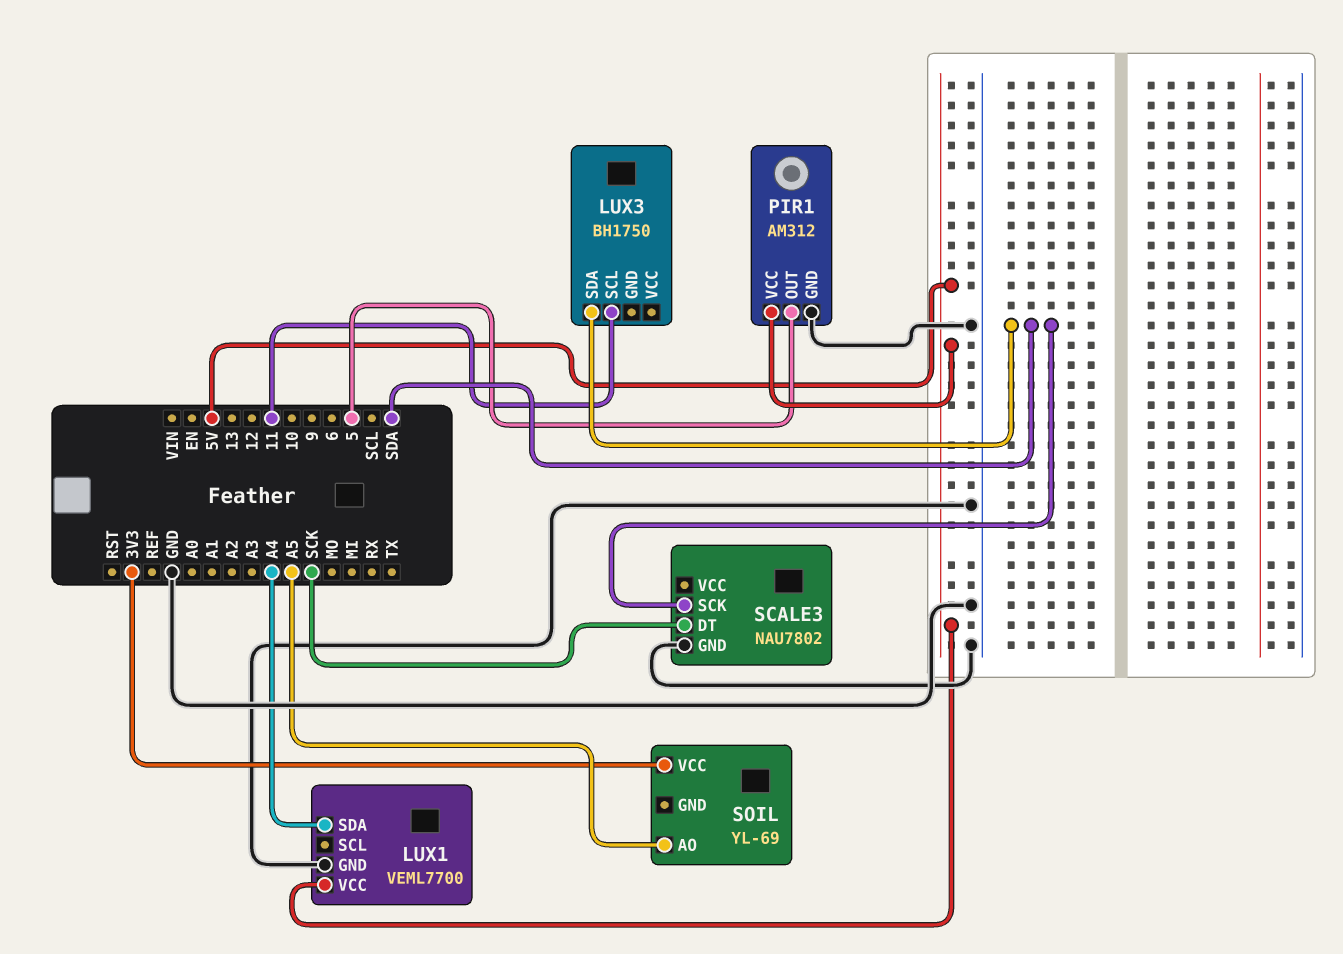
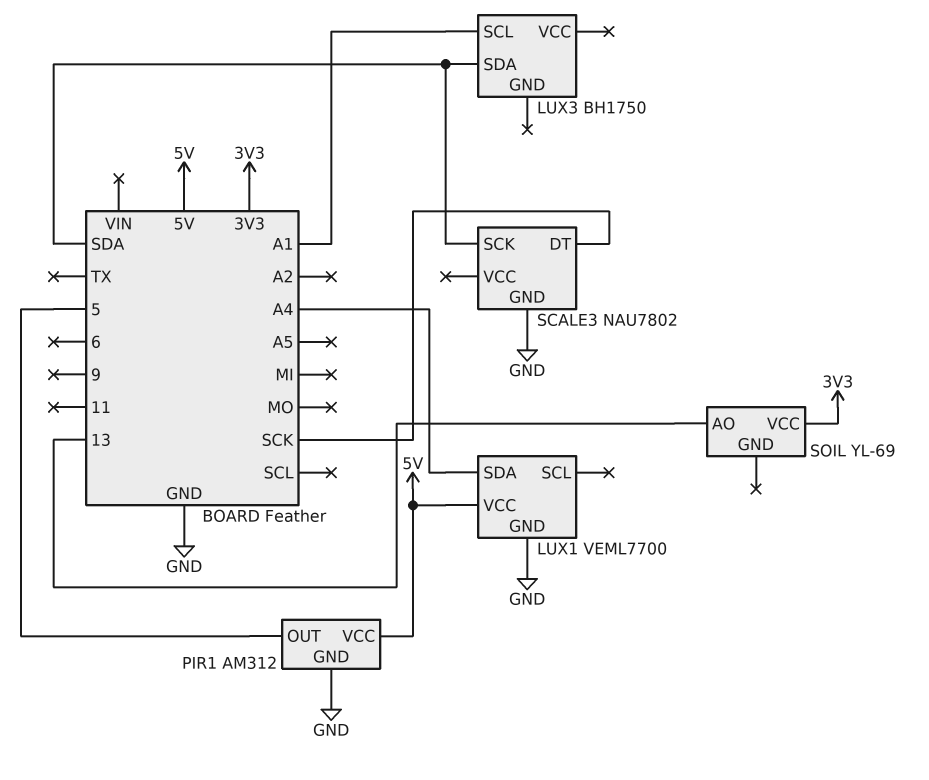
LUX3 pin SCL: 11 -> A1
SOIL pin AO: A5 -> 13

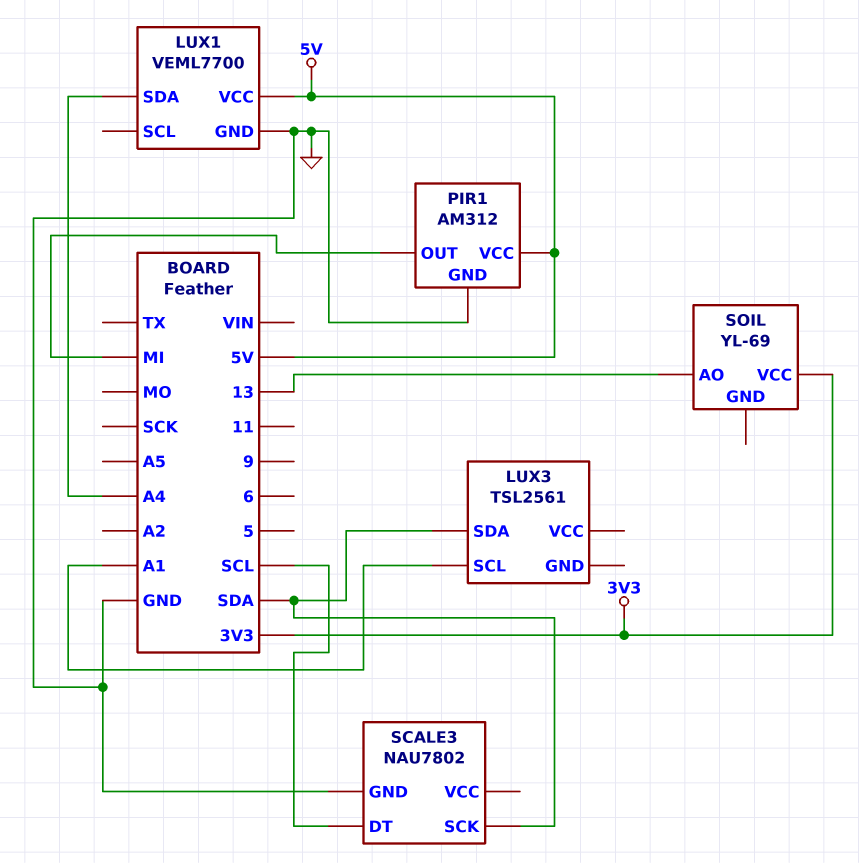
LUX3: BH1750 -> TSL2561
PIR1 pin OUT: 5 -> MI
SCALE3 pin DT: SCK -> SCL

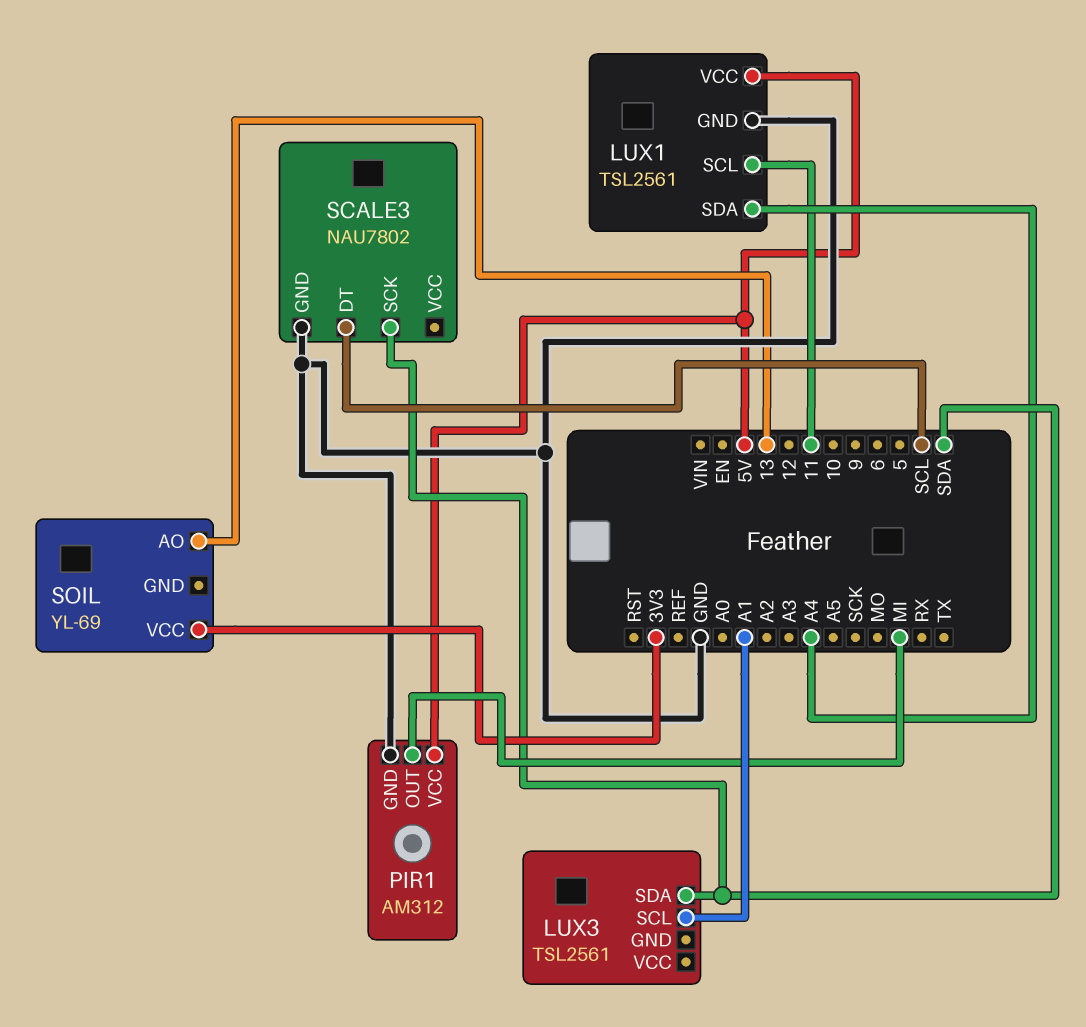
LUX1: VEML7700 -> TSL2561
LUX1 pin SCL: none -> 11

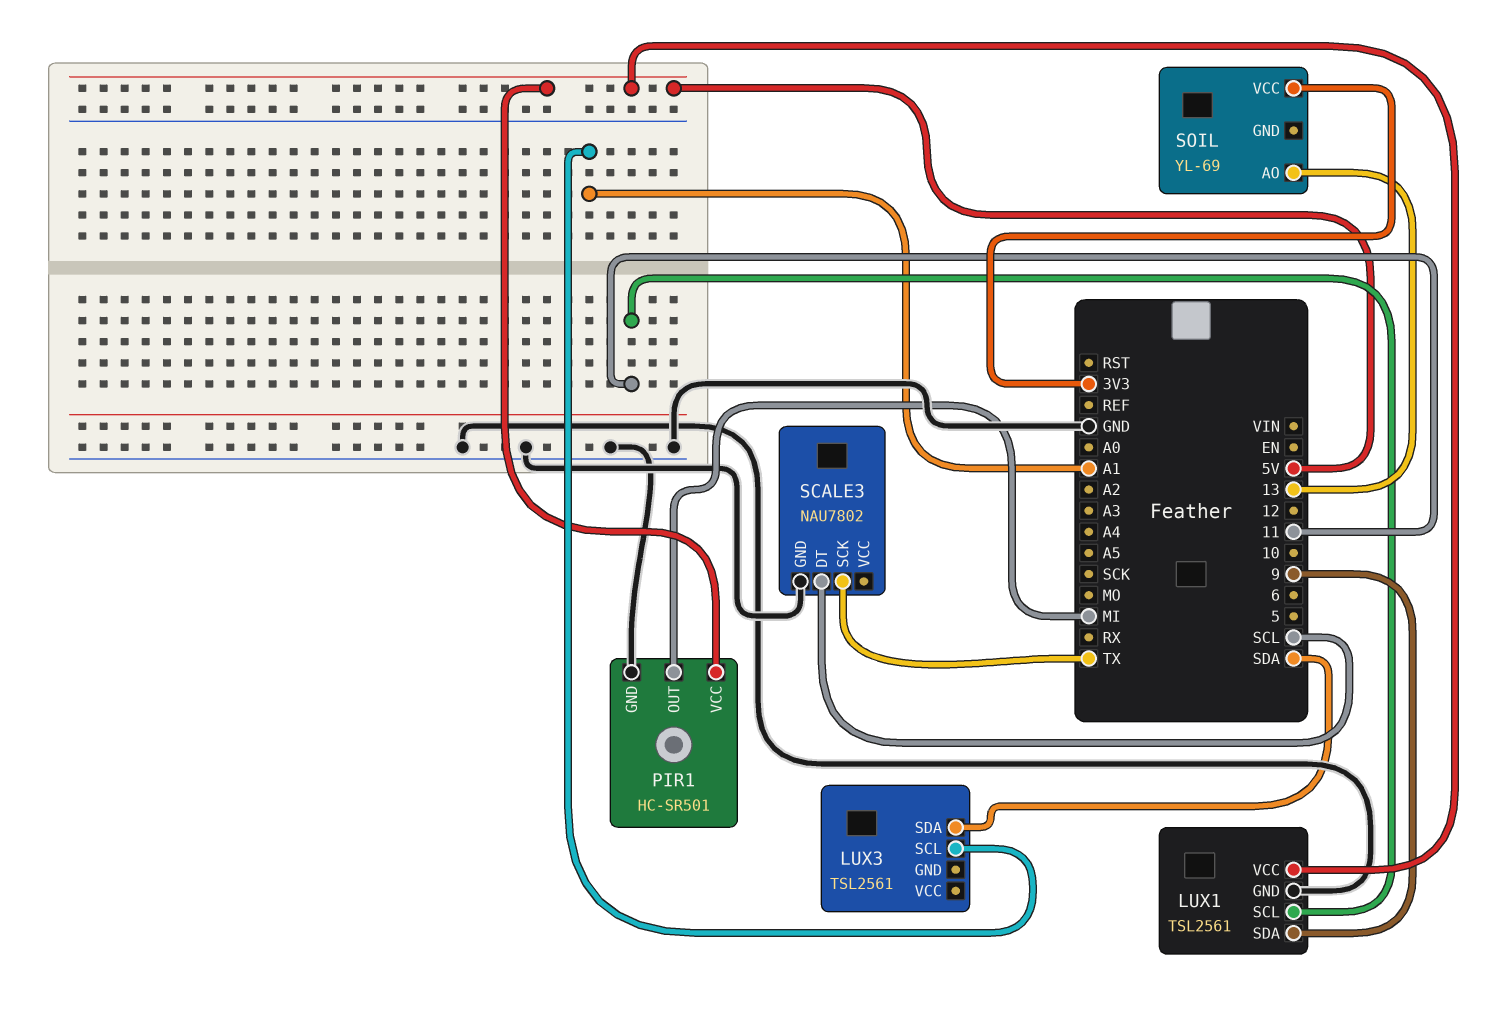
LUX1 pin SDA: A4 -> 9
PIR1: AM312 -> HC-SR501
SCALE3 pin SCK: SDA -> TX

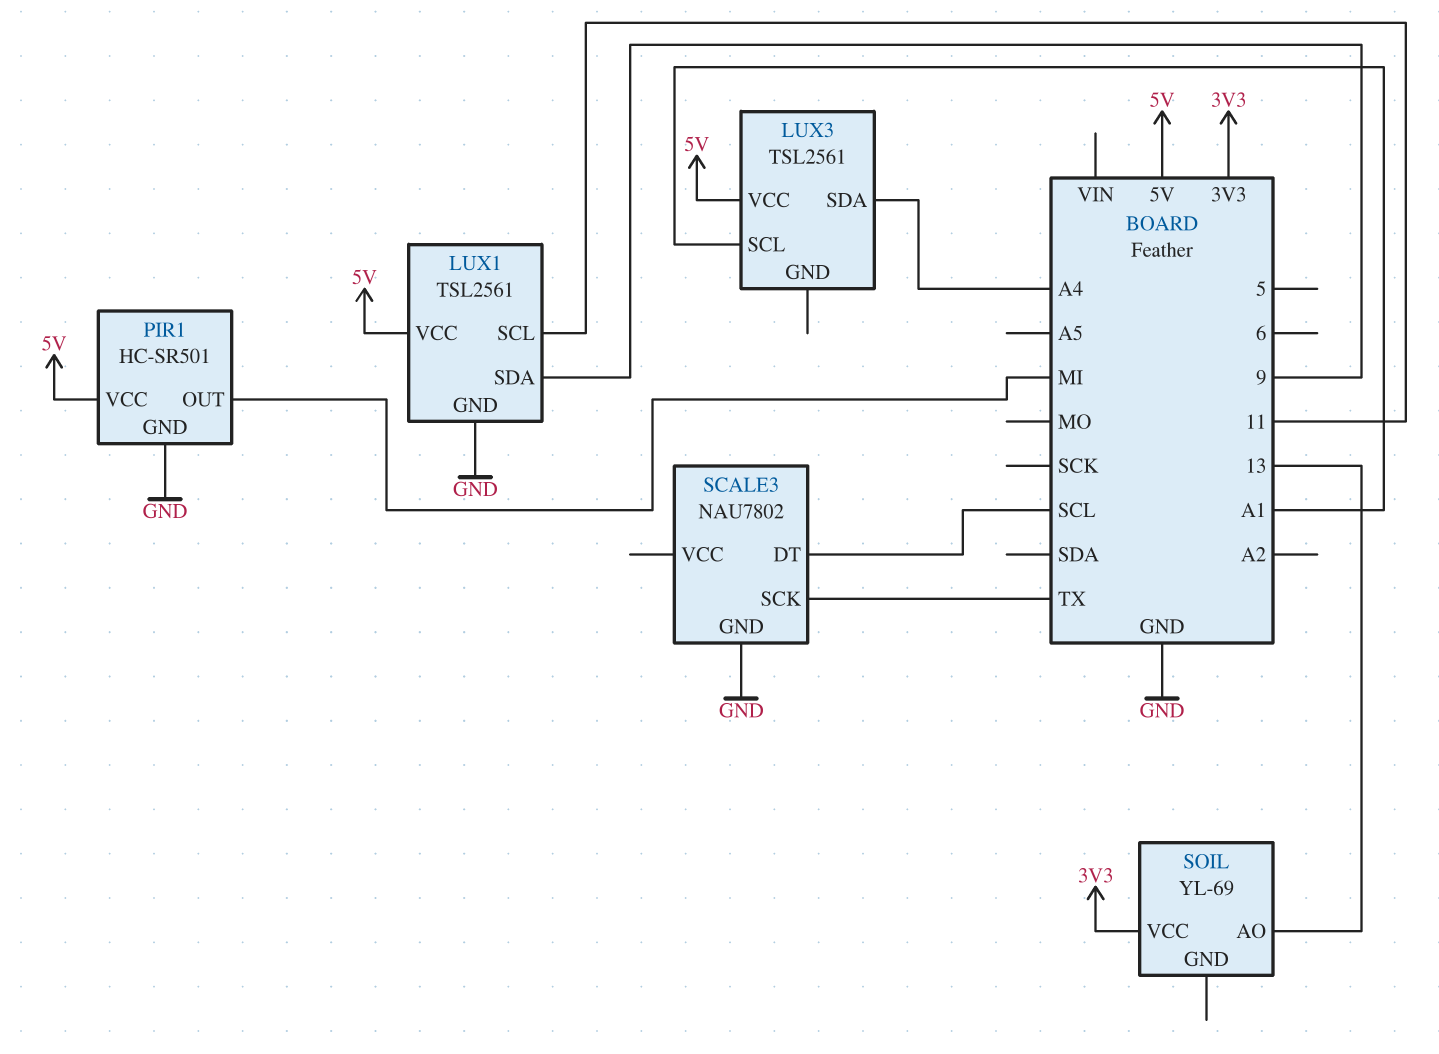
LUX3 pin SDA: SDA -> A4
LUX3 pin VCC: none -> 5V

